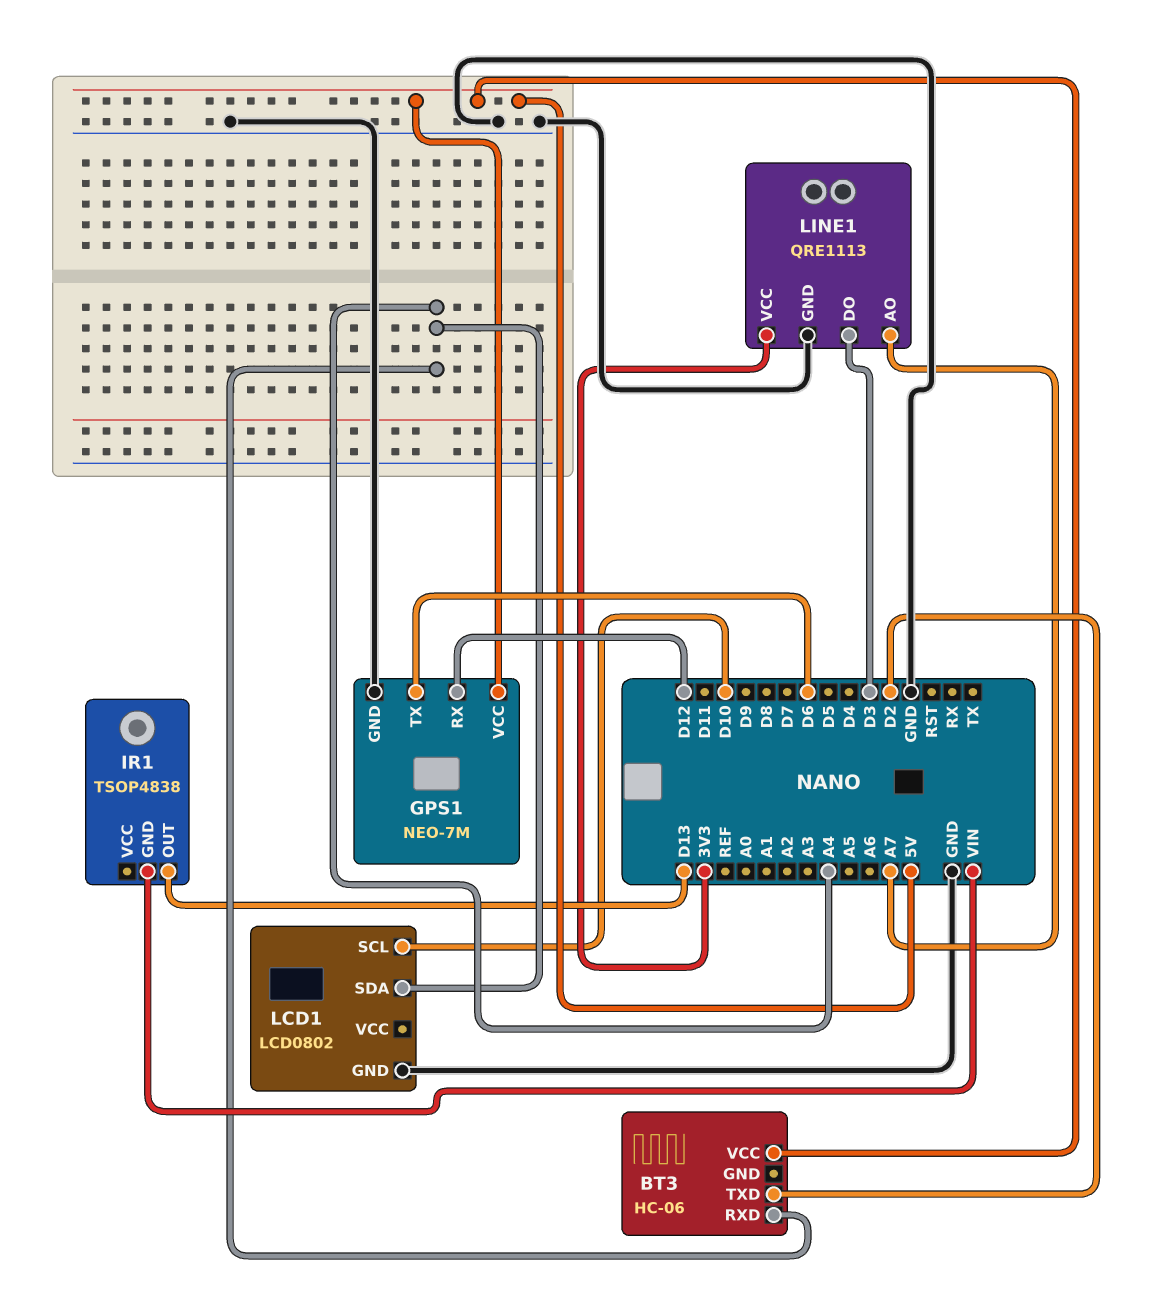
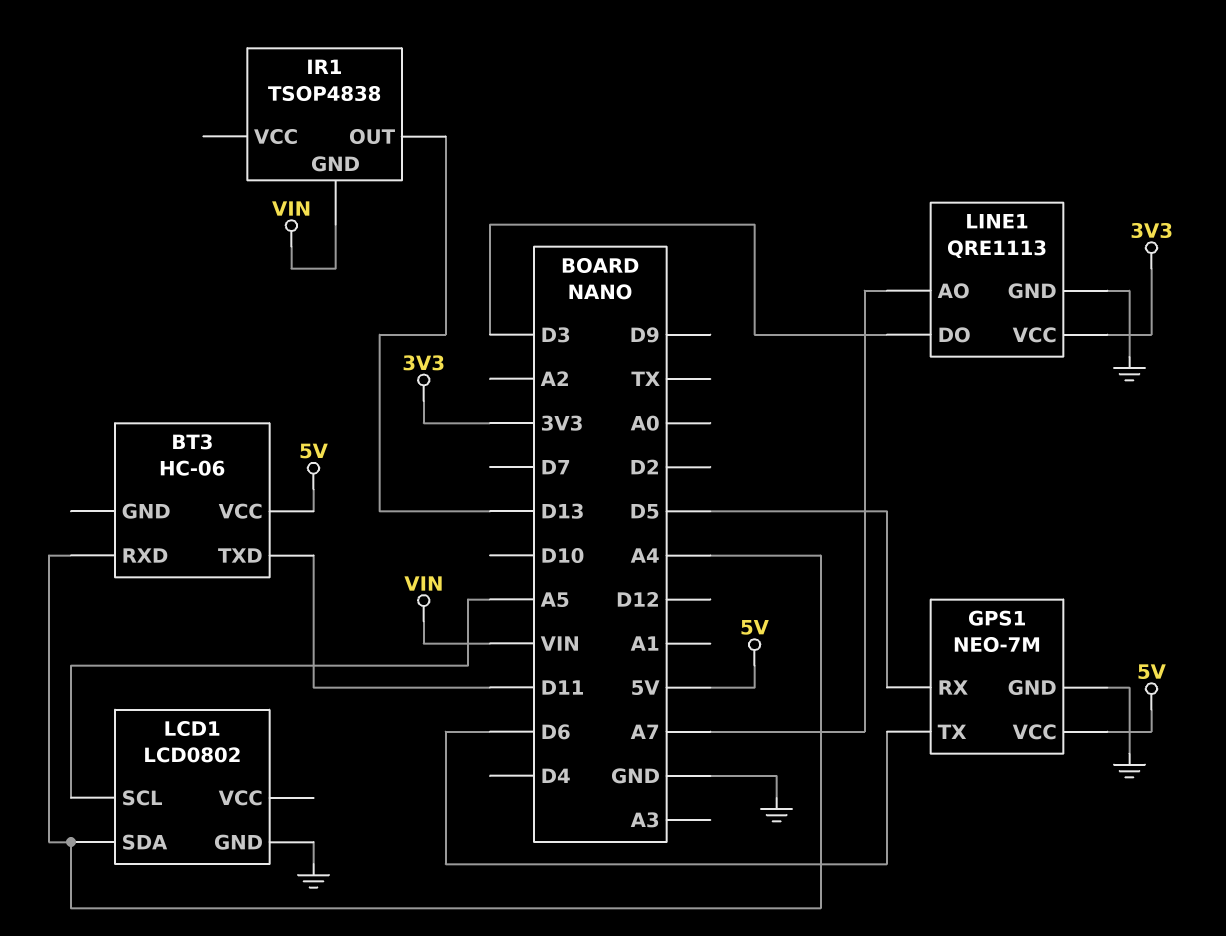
BT3 pin TXD: D2 -> D11
GPS1 pin RX: D12 -> D5
LCD1 pin SCL: D10 -> A5

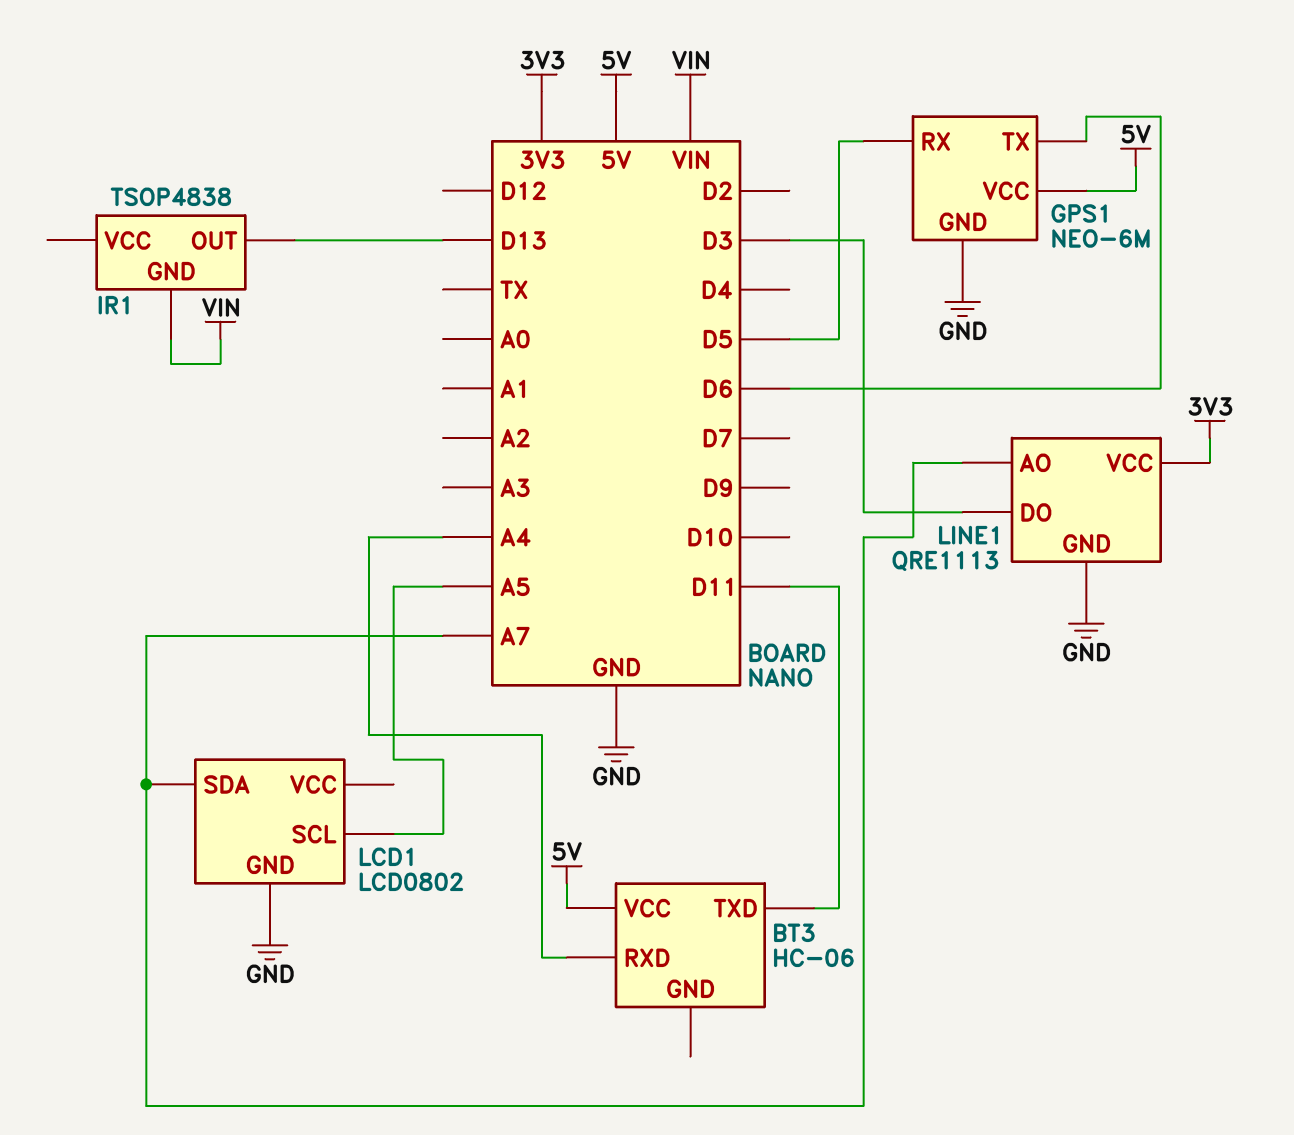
GPS1: NEO-7M -> NEO-6M
LCD1 pin SDA: A4 -> A7

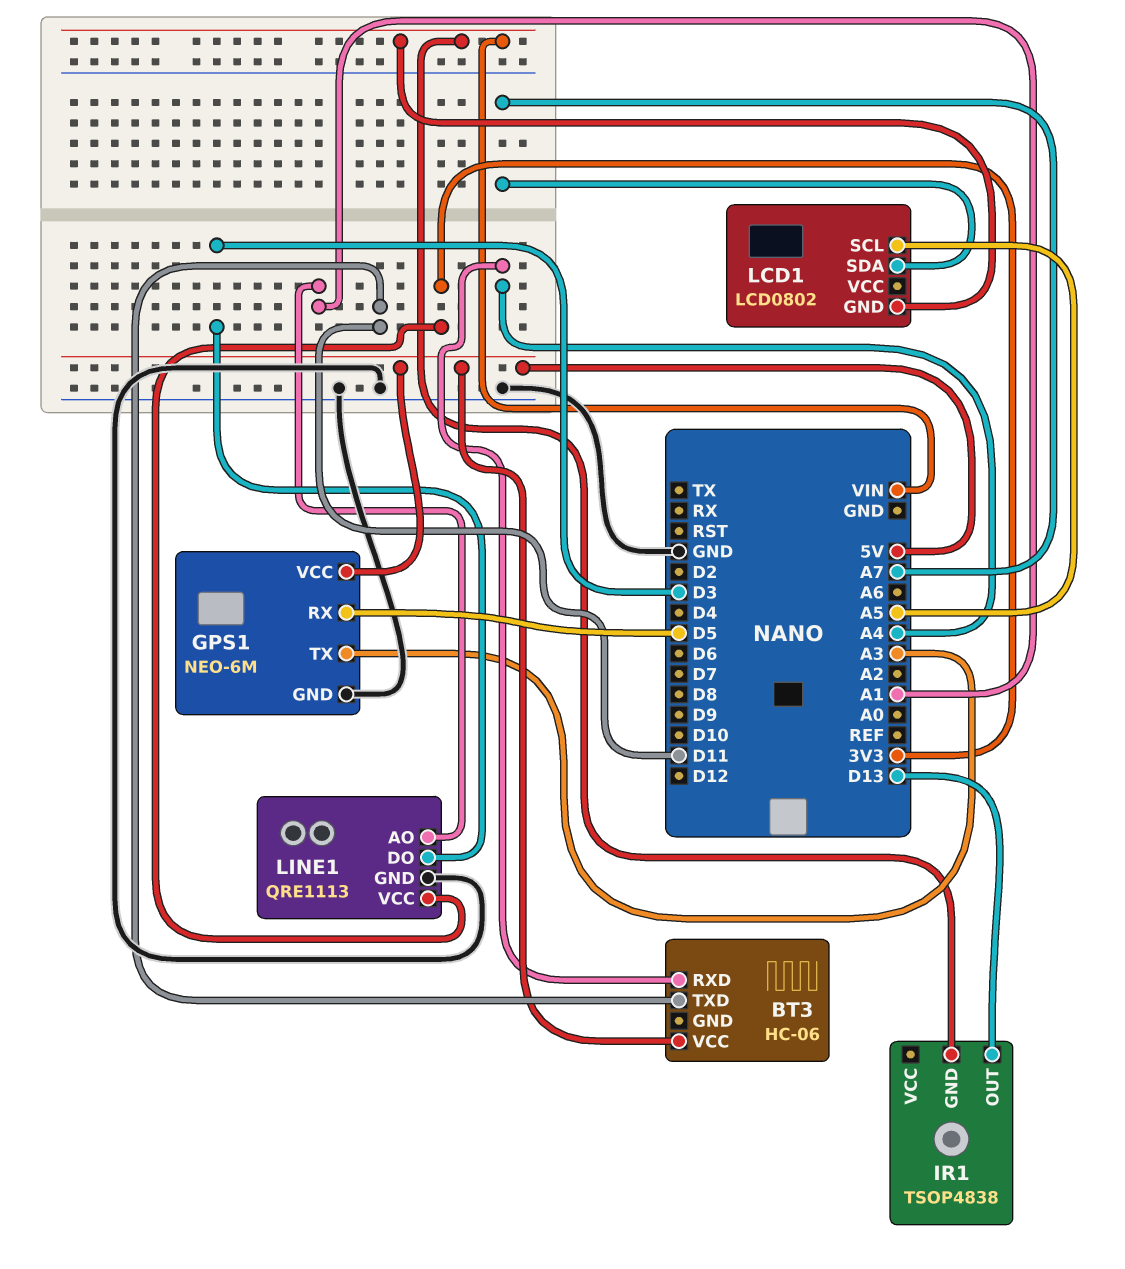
GPS1 pin TX: D6 -> A3
LCD1 pin GND: GND -> VIN
LINE1 pin AO: A7 -> A1

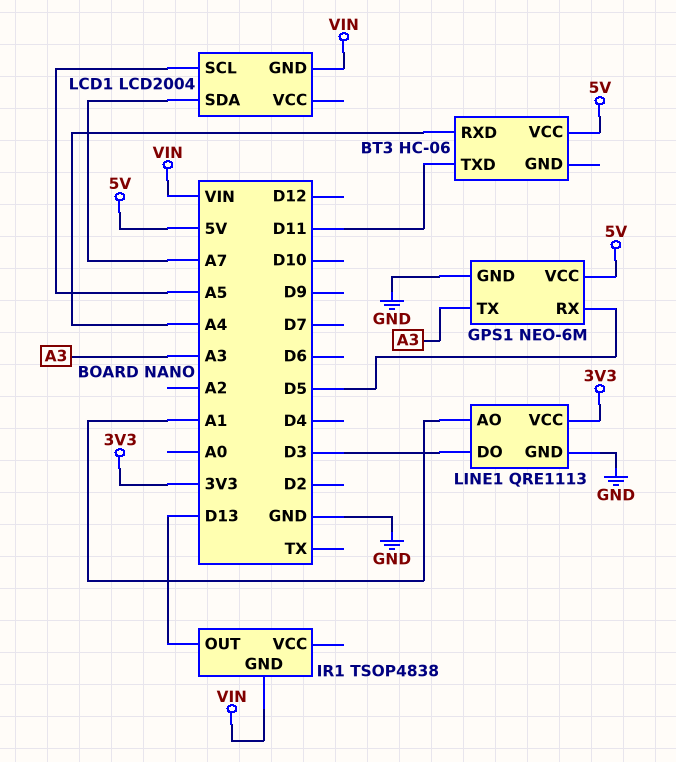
LCD1: LCD0802 -> LCD2004

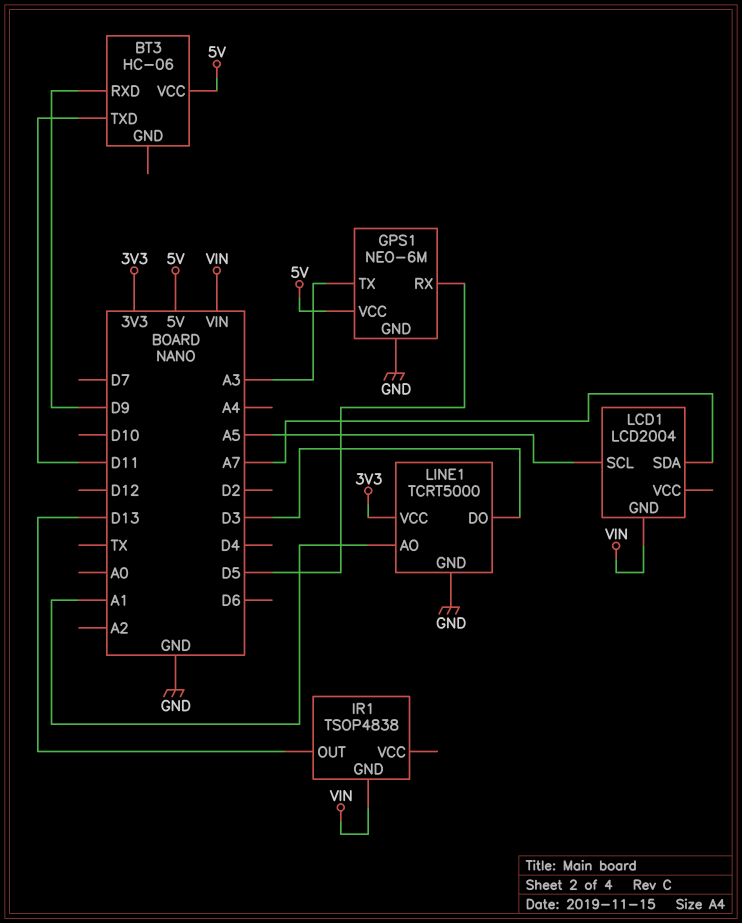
BT3 pin RXD: A4 -> D9
LINE1: QRE1113 -> TCRT5000

